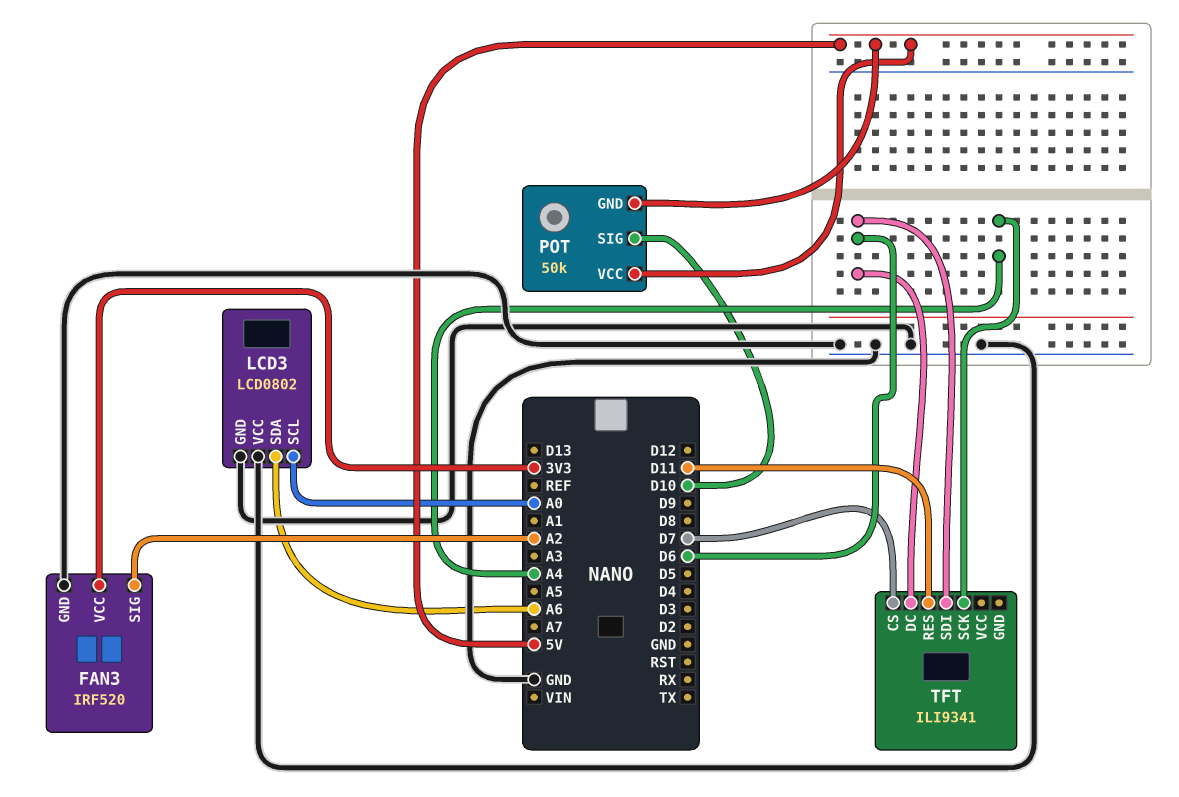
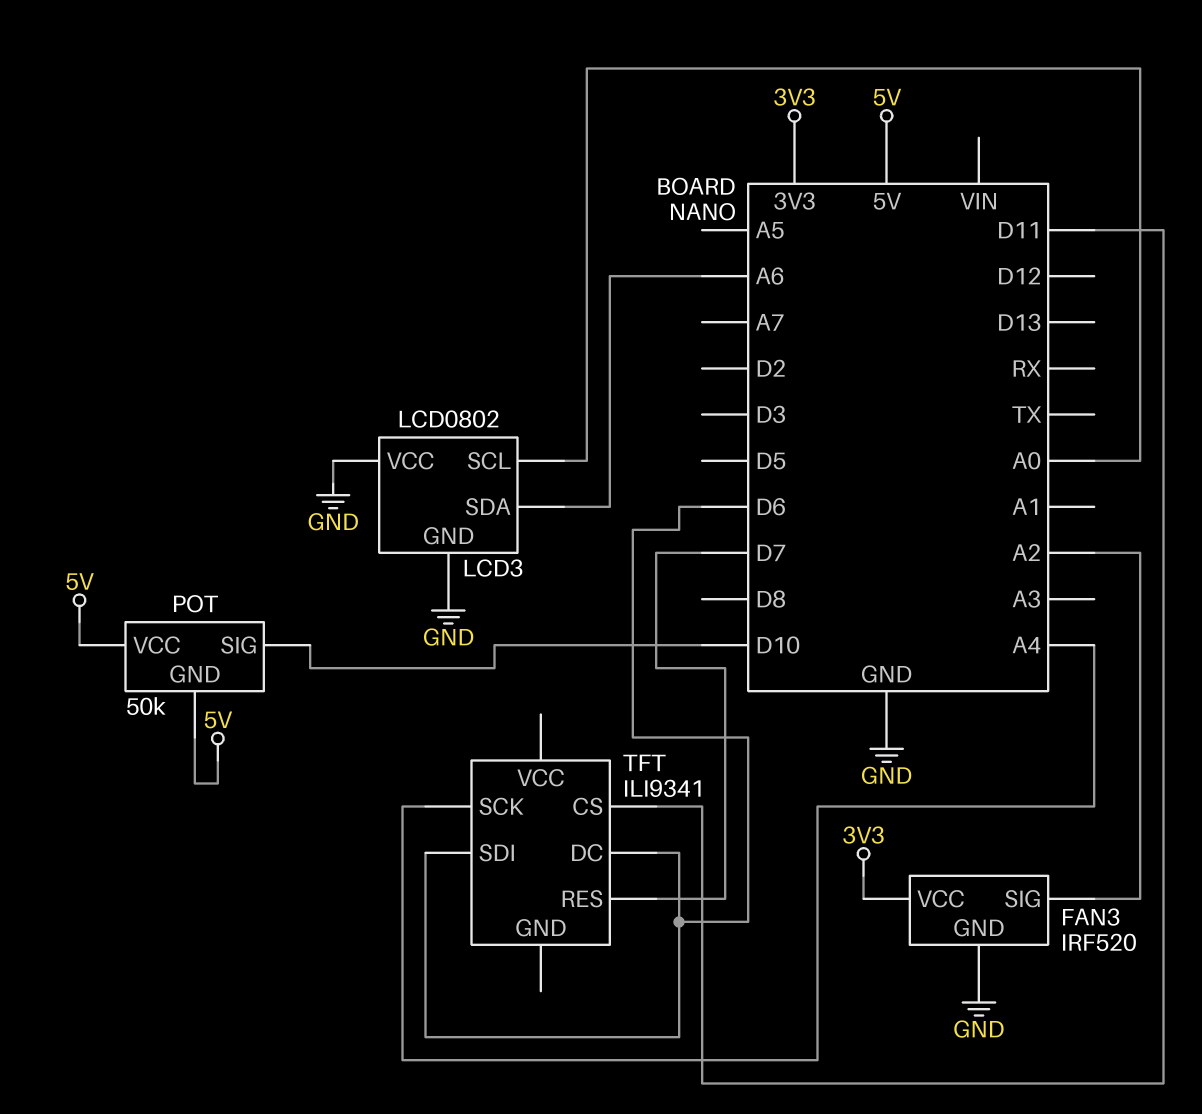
TFT pin CS: D7 -> D11
TFT pin RES: D11 -> D7

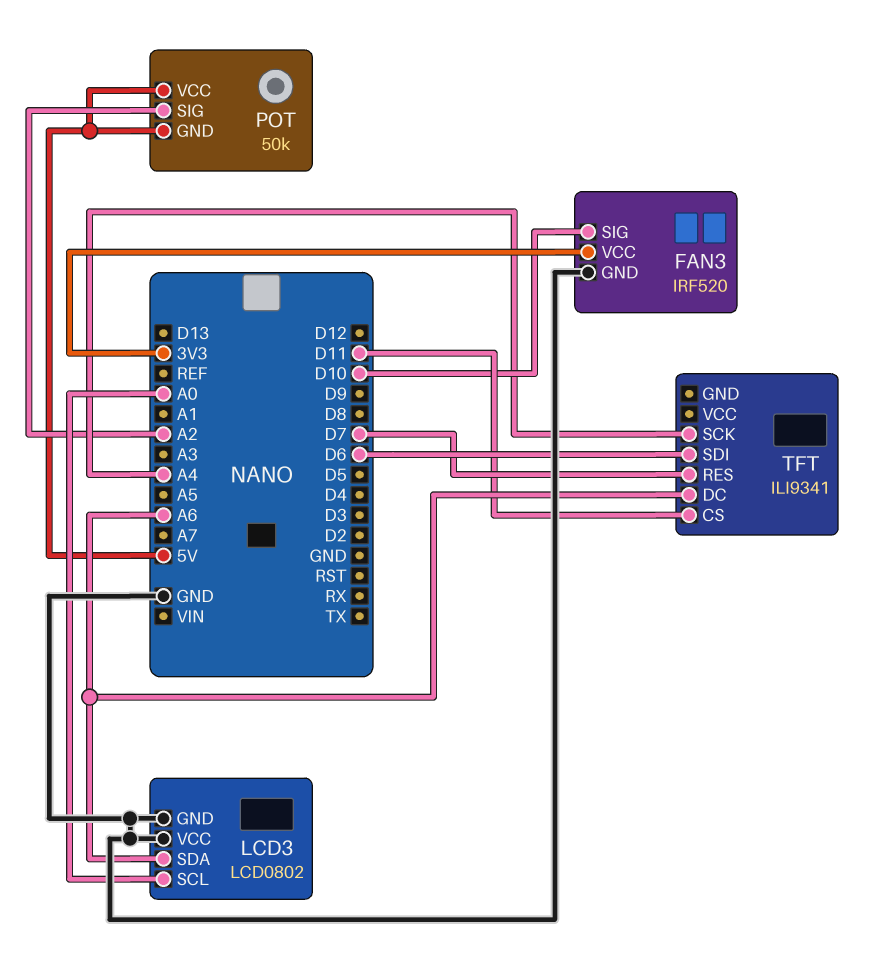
FAN3 pin SIG: A2 -> D10
POT pin SIG: D10 -> A2
TFT pin DC: D6 -> A6

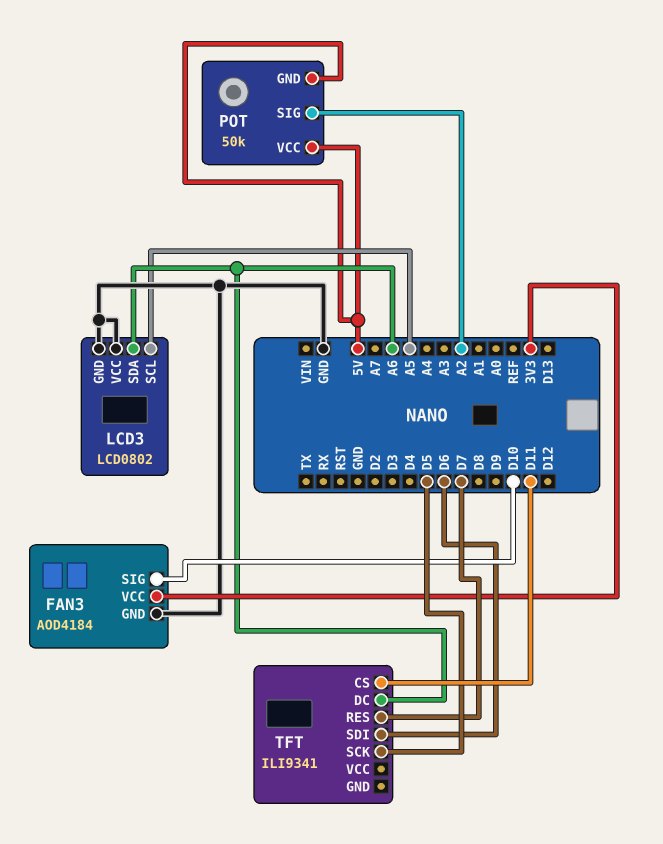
FAN3: IRF520 -> AOD4184
LCD3 pin SCL: A0 -> A5
TFT pin SCK: A4 -> D5

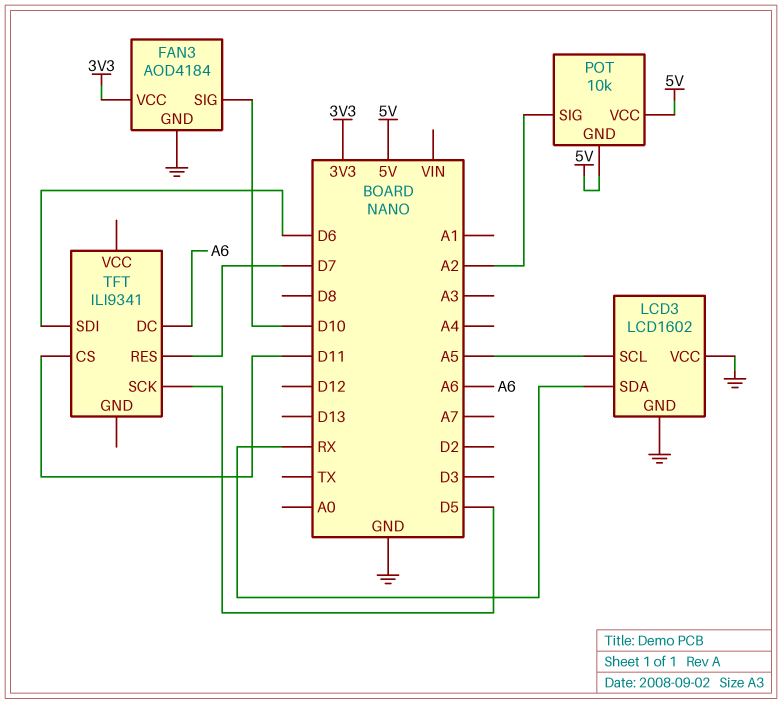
LCD3: LCD0802 -> LCD1602
LCD3 pin SDA: A6 -> RX
POT: 50k -> 10k

